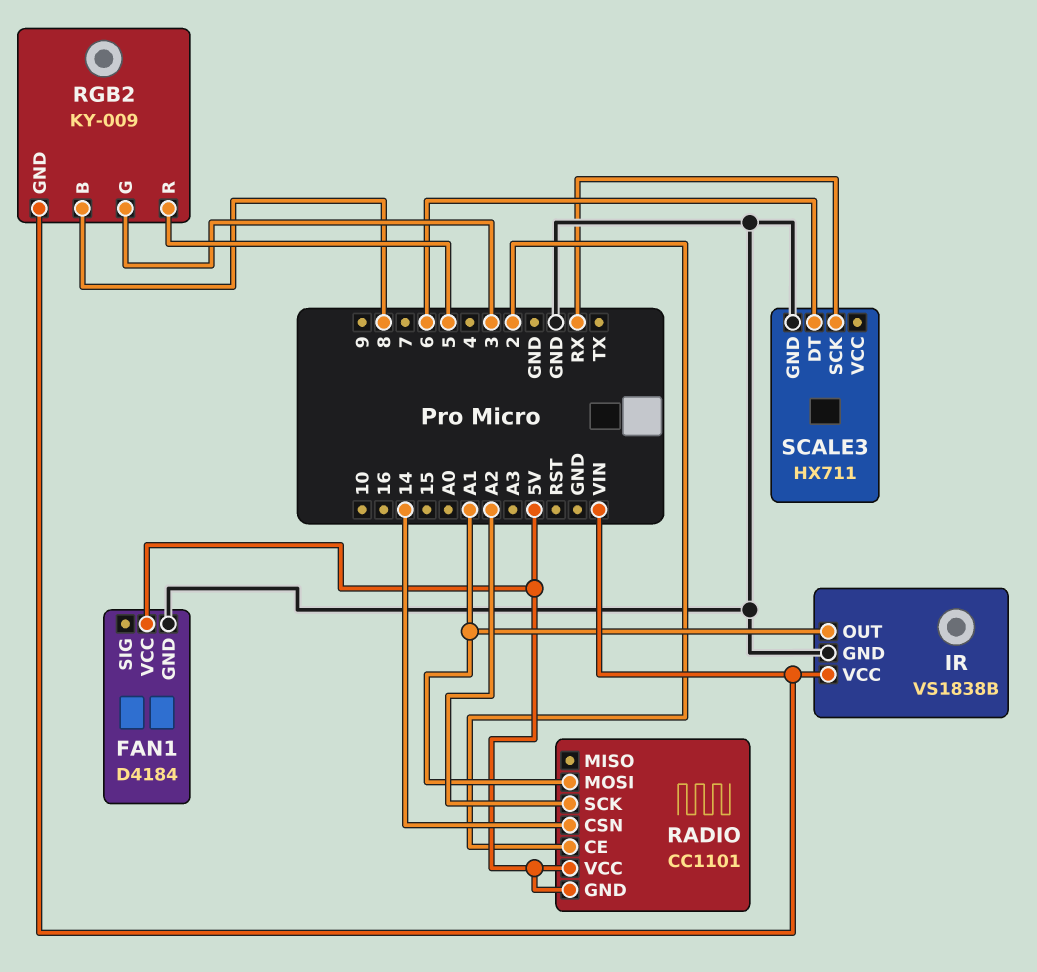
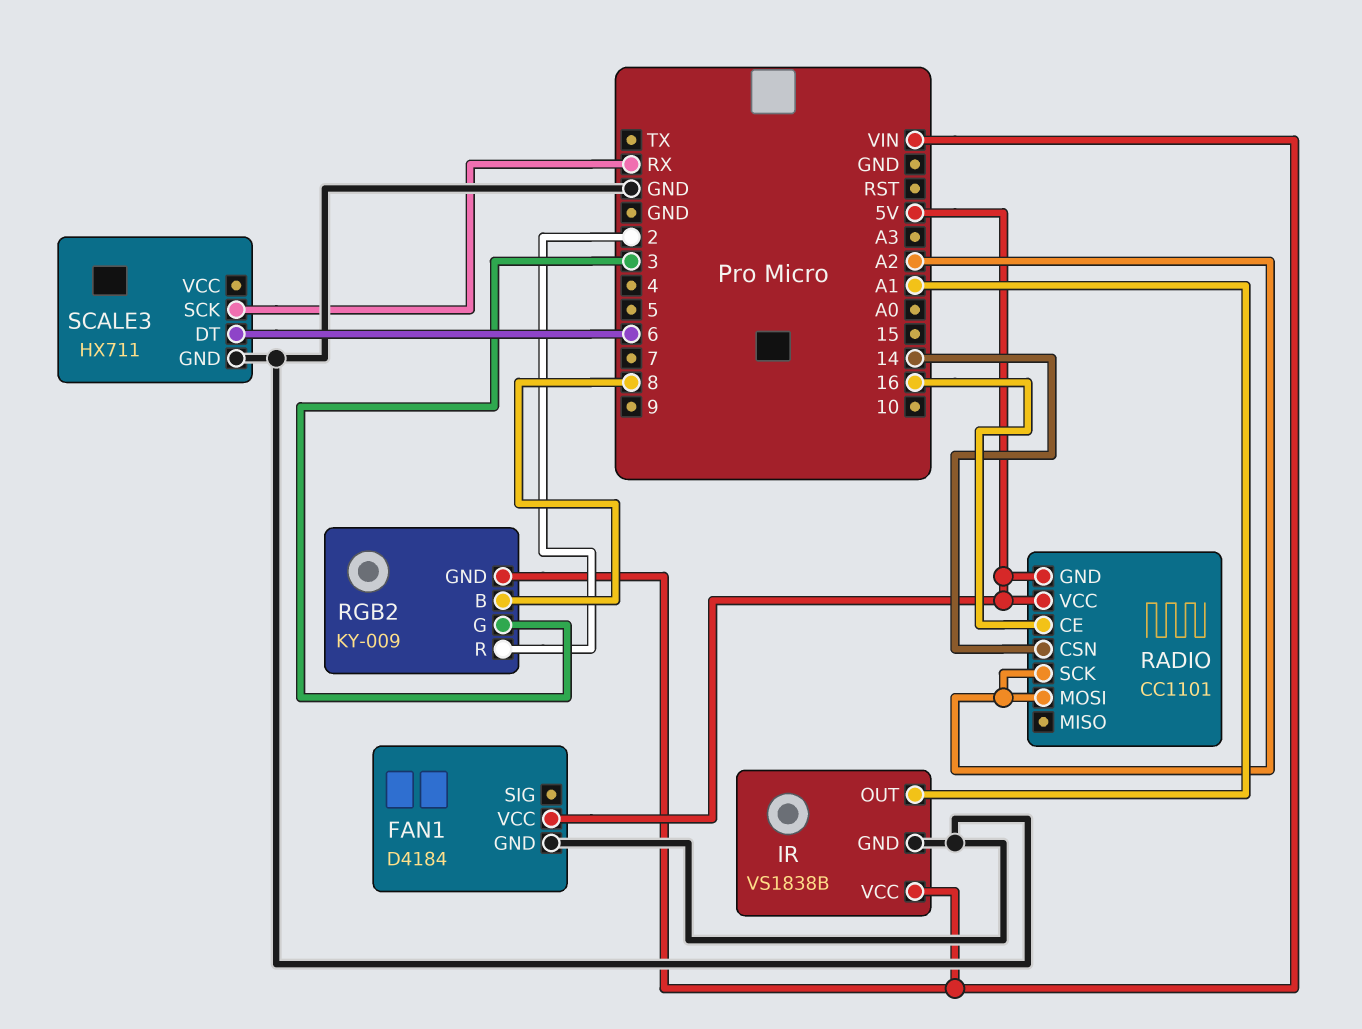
RADIO pin CE: 2 -> 16
RADIO pin MOSI: A1 -> A2
RGB2 pin R: 5 -> 2

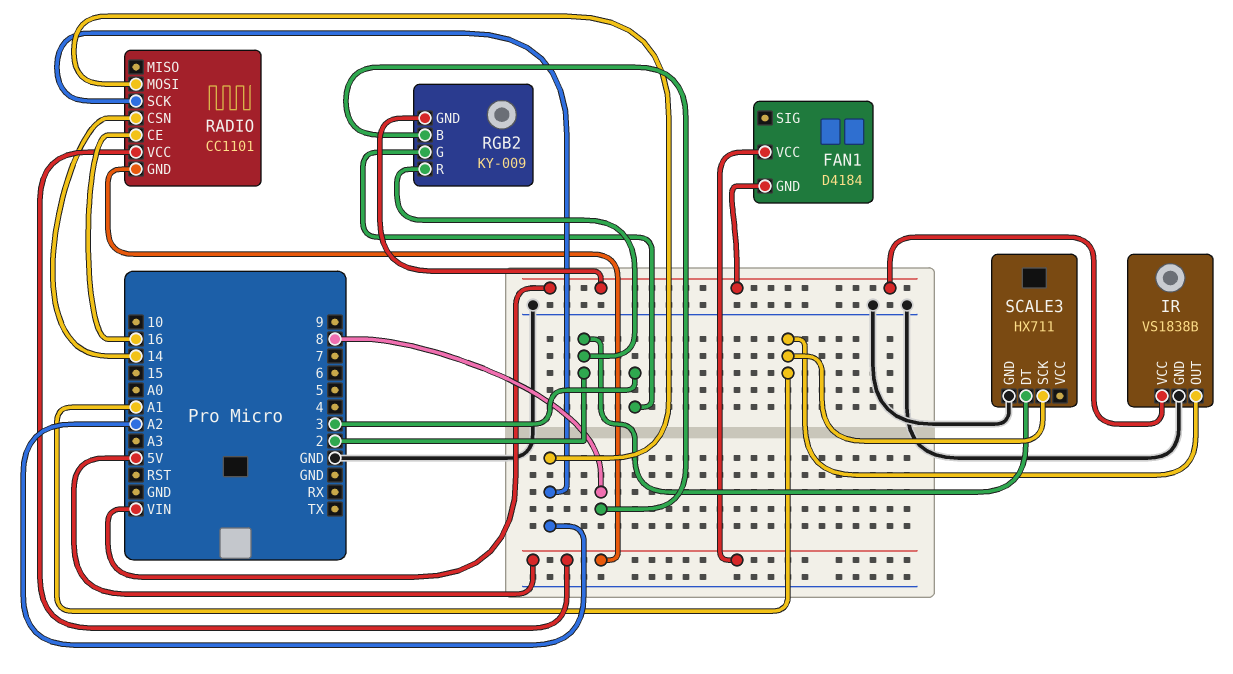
FAN1 pin GND: GND -> VIN
SCALE3 pin DT: 6 -> 2
SCALE3 pin SCK: RX -> A1

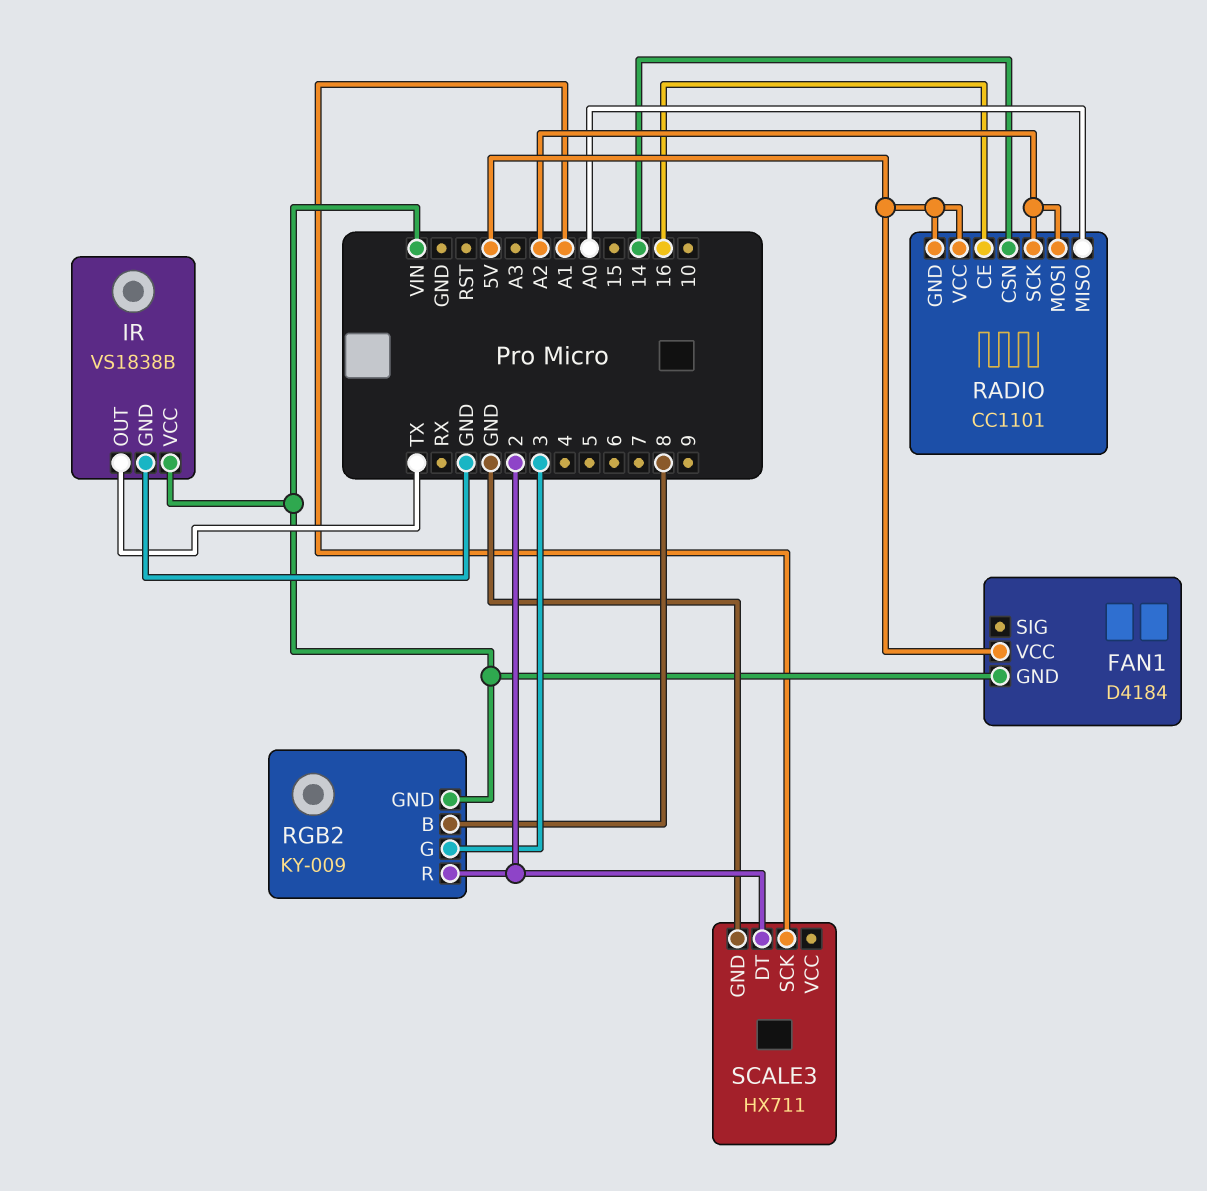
IR pin OUT: A1 -> TX
RADIO pin MISO: none -> A0

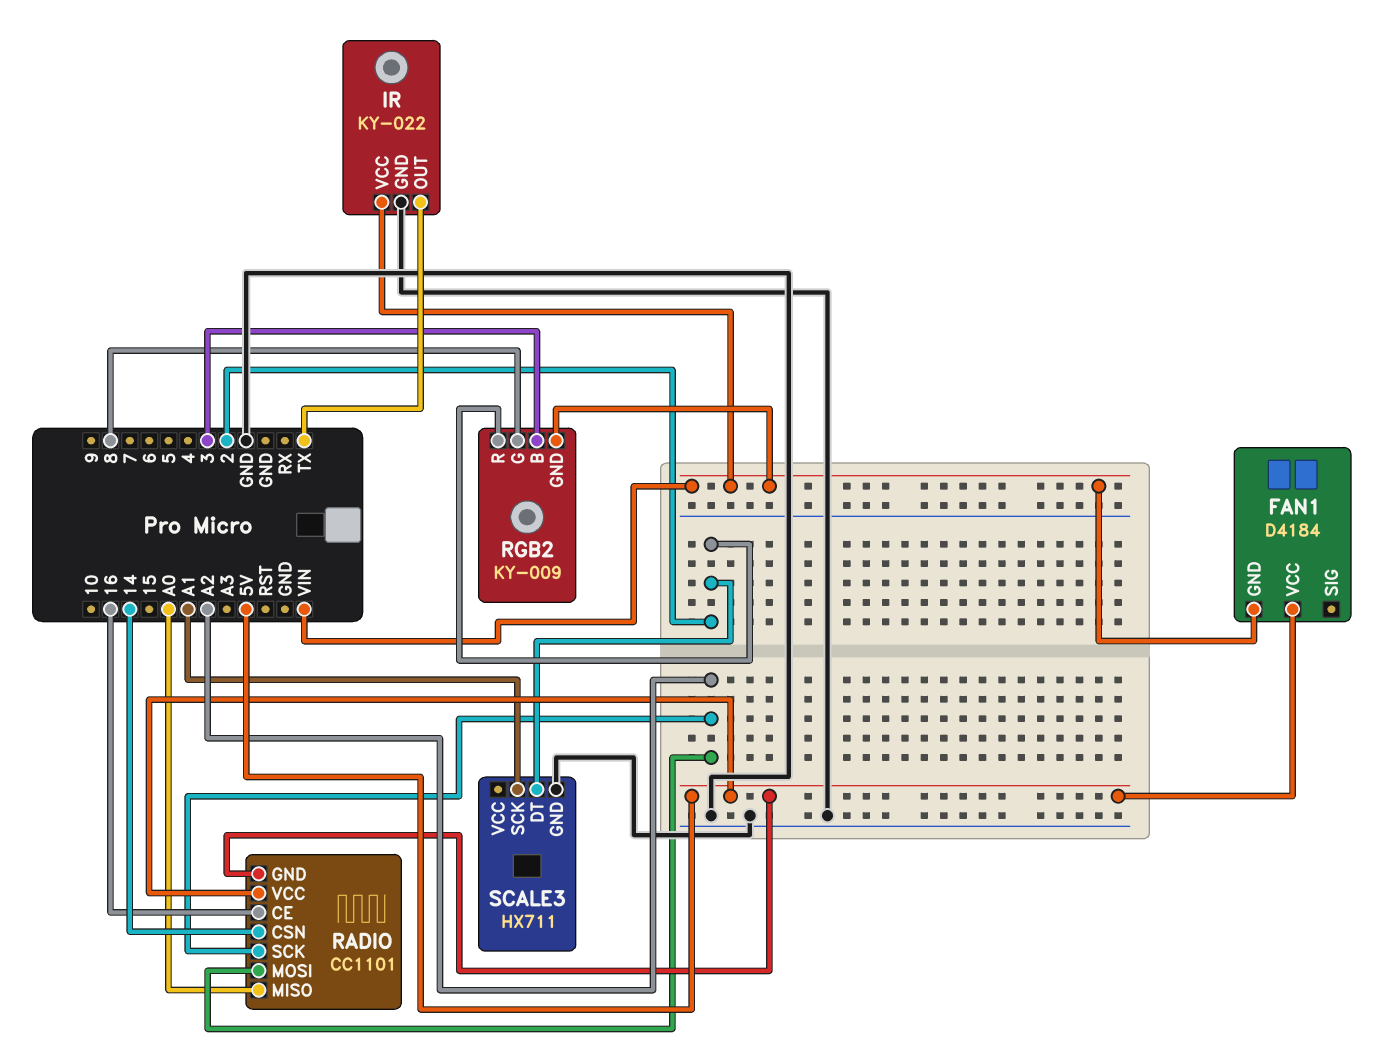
IR: VS1838B -> KY-022
RGB2 pin B: 8 -> 3
RGB2 pin G: 3 -> 8

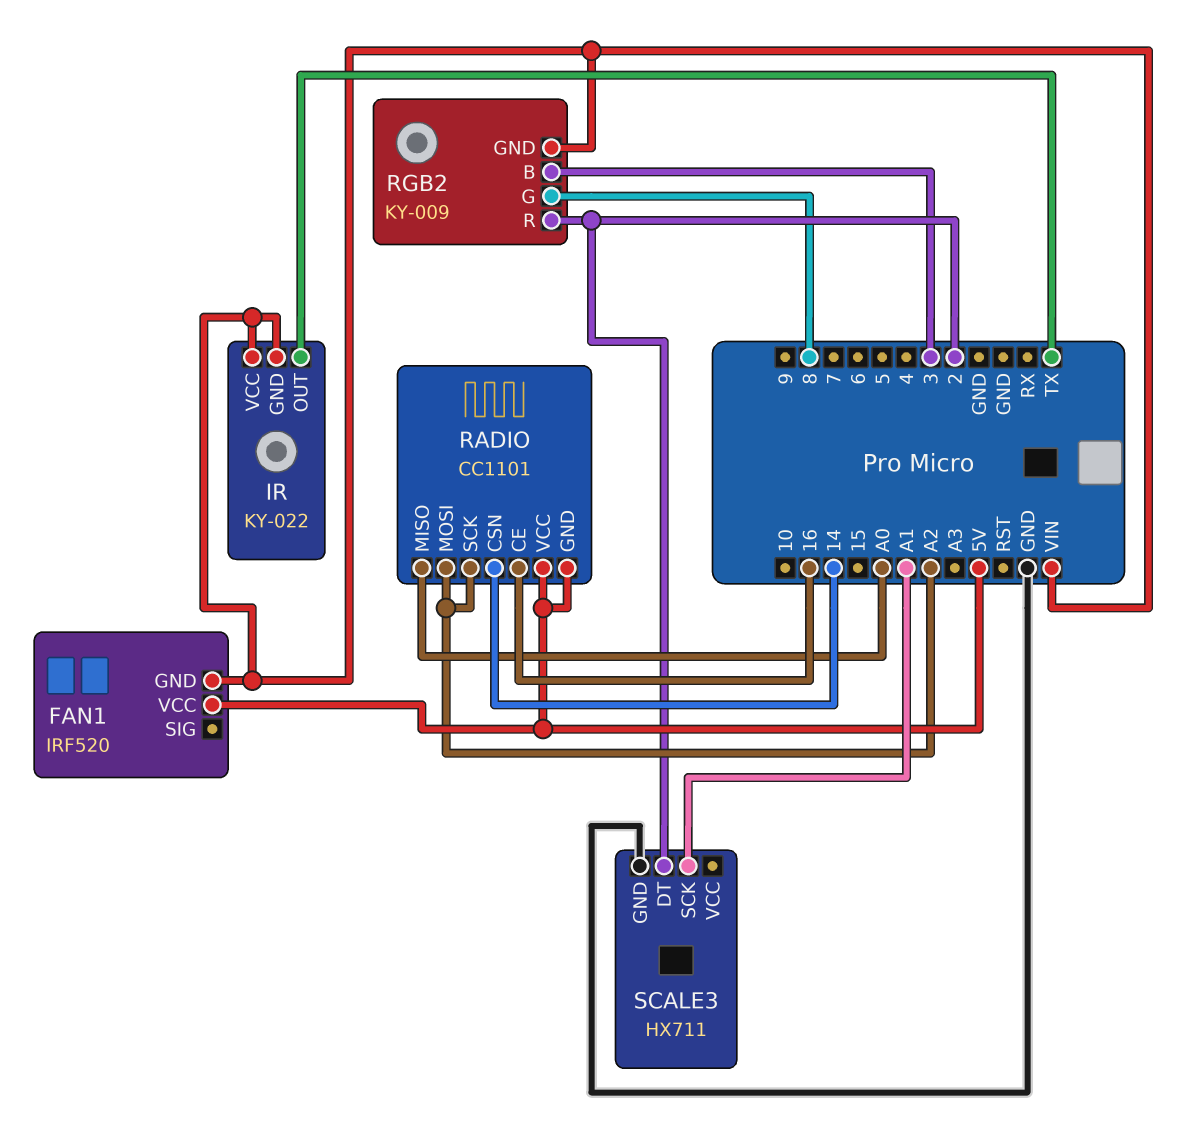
FAN1: D4184 -> IRF520
IR pin GND: GND -> VIN

